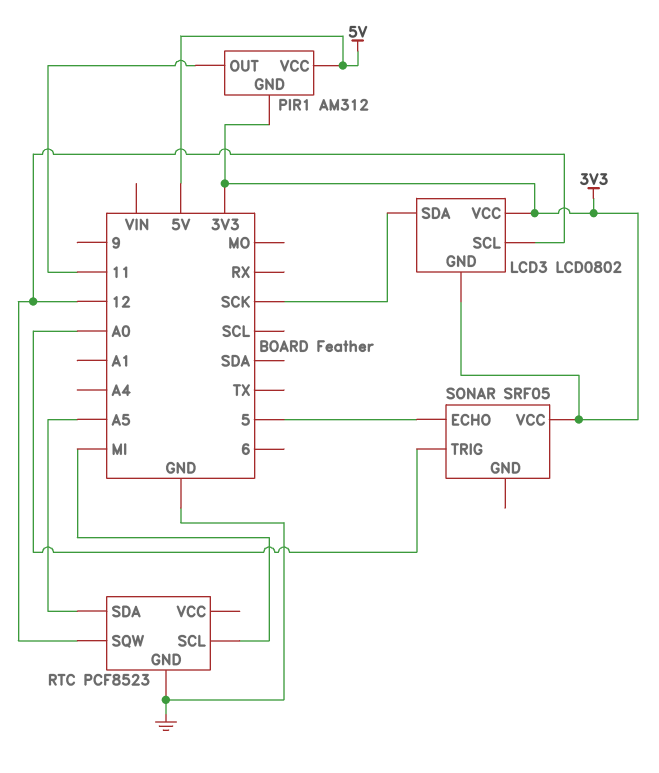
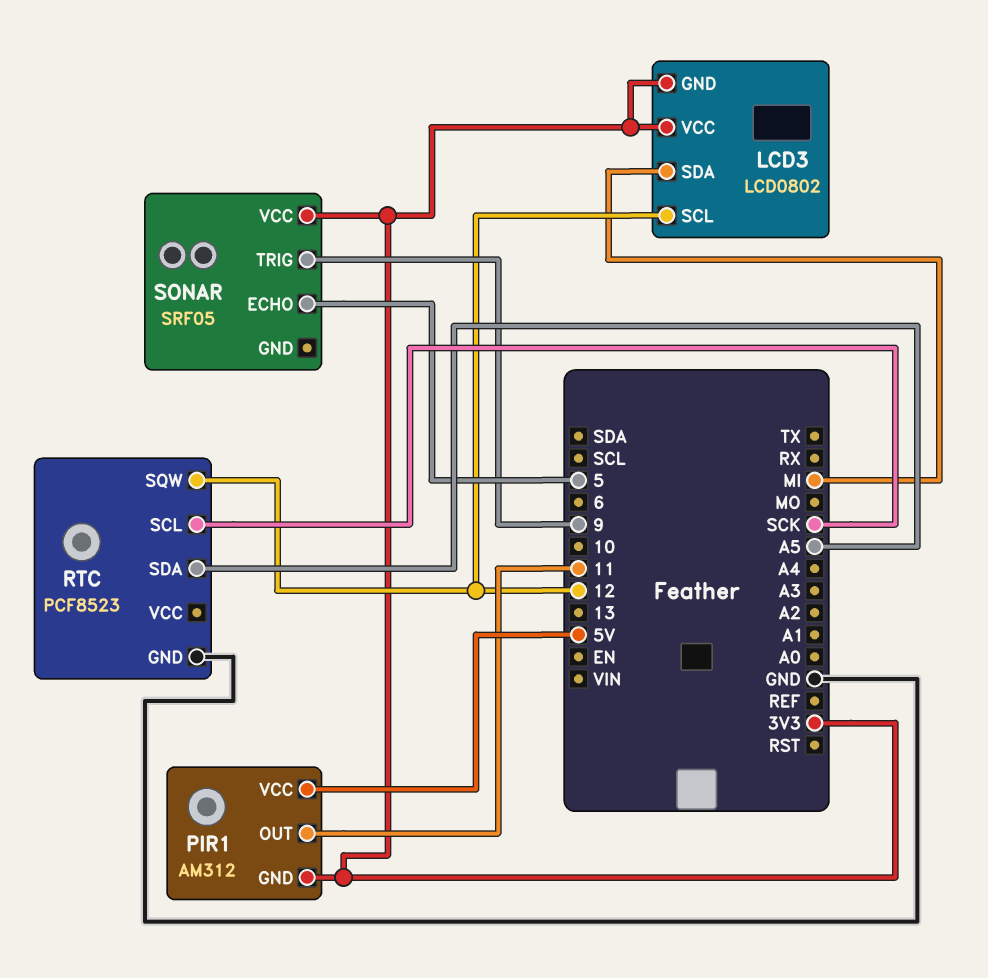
LCD3 pin SDA: SCK -> MI
RTC pin SCL: MI -> SCK
SONAR pin TRIG: A0 -> 9

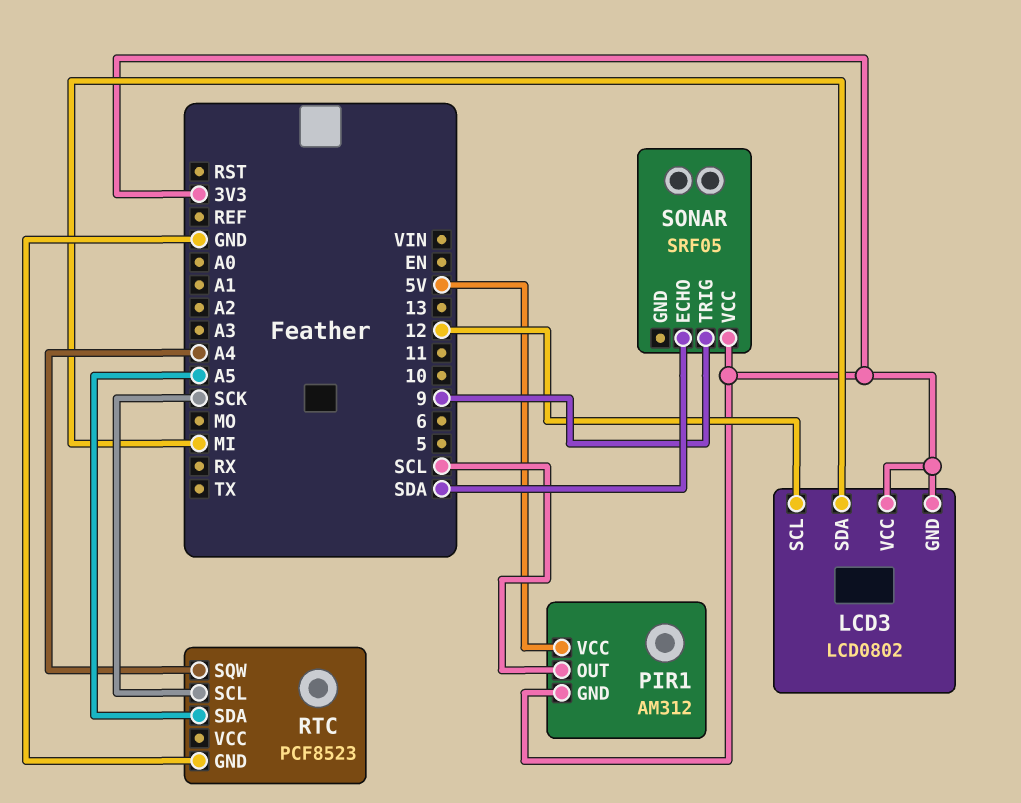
PIR1 pin OUT: 11 -> SCL
RTC pin SQW: 12 -> A4
SONAR pin ECHO: 5 -> SDA

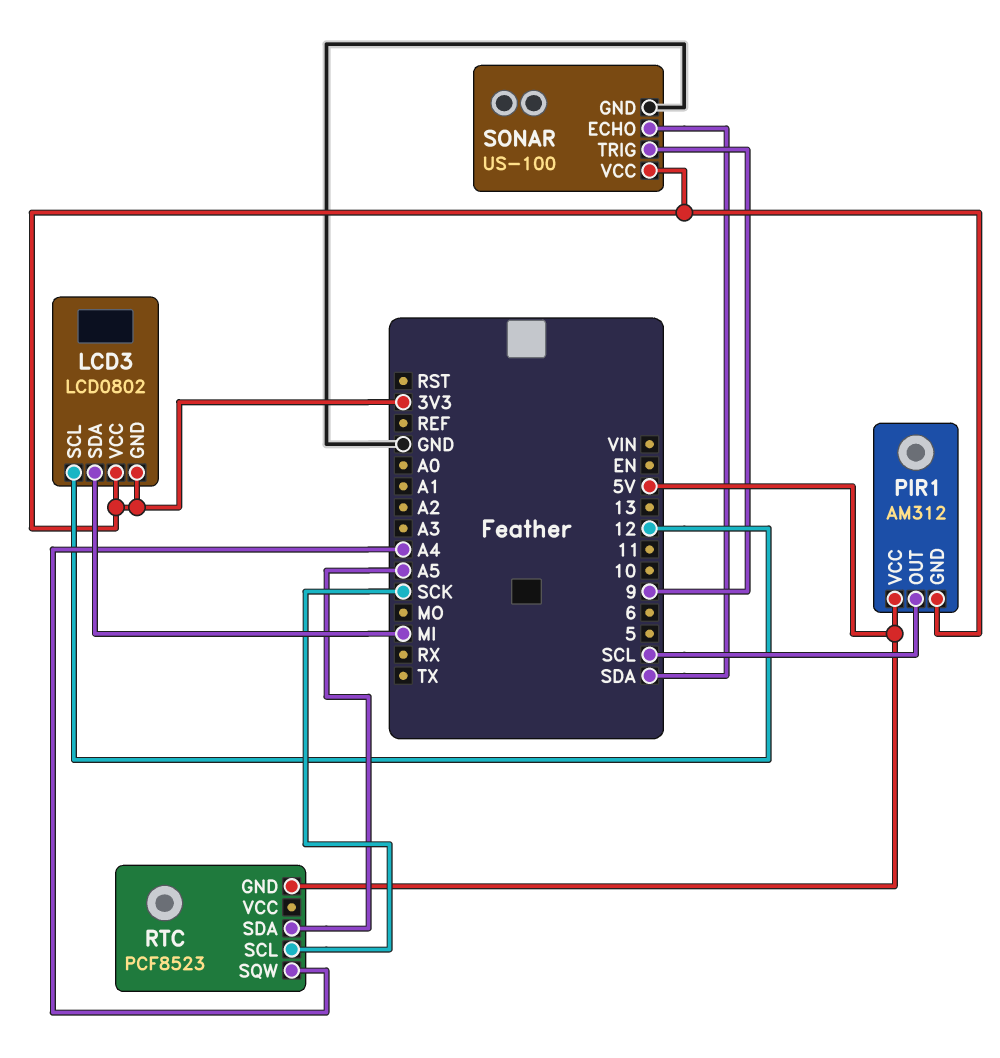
RTC pin GND: GND -> 5V
SONAR: SRF05 -> US-100
SONAR pin GND: none -> GND

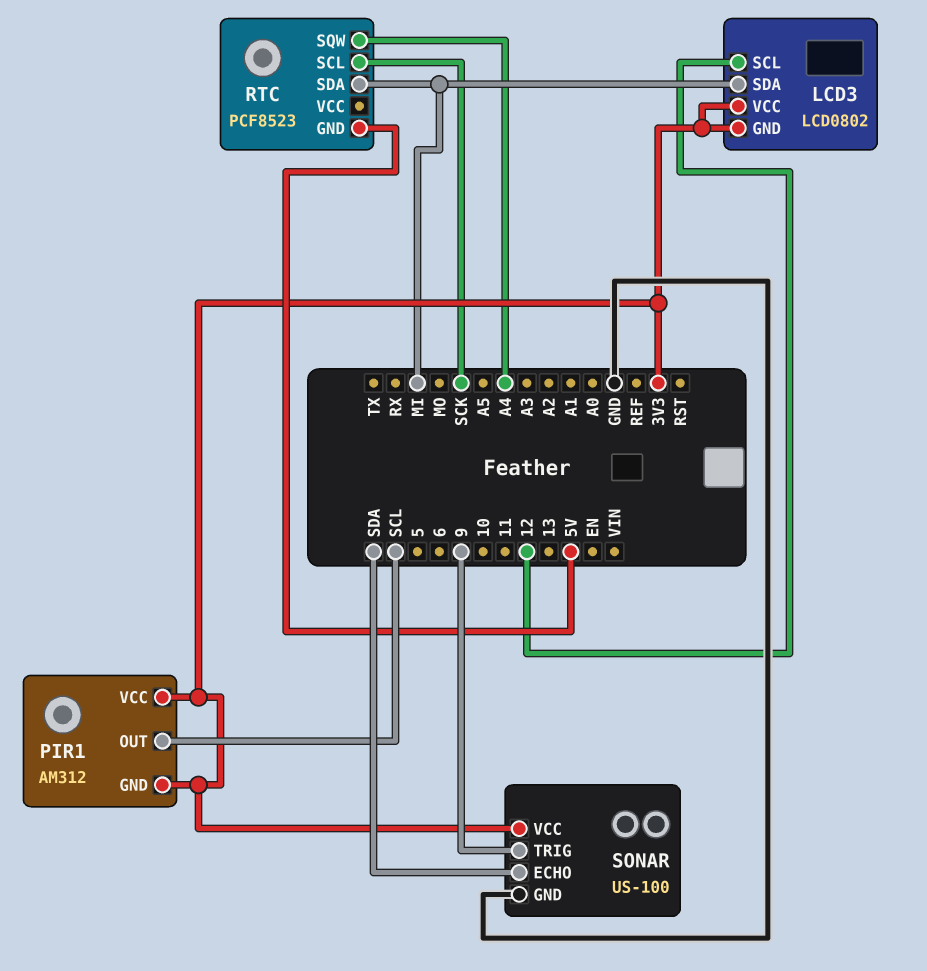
PIR1 pin VCC: 5V -> 3V3
RTC pin SDA: A5 -> MI

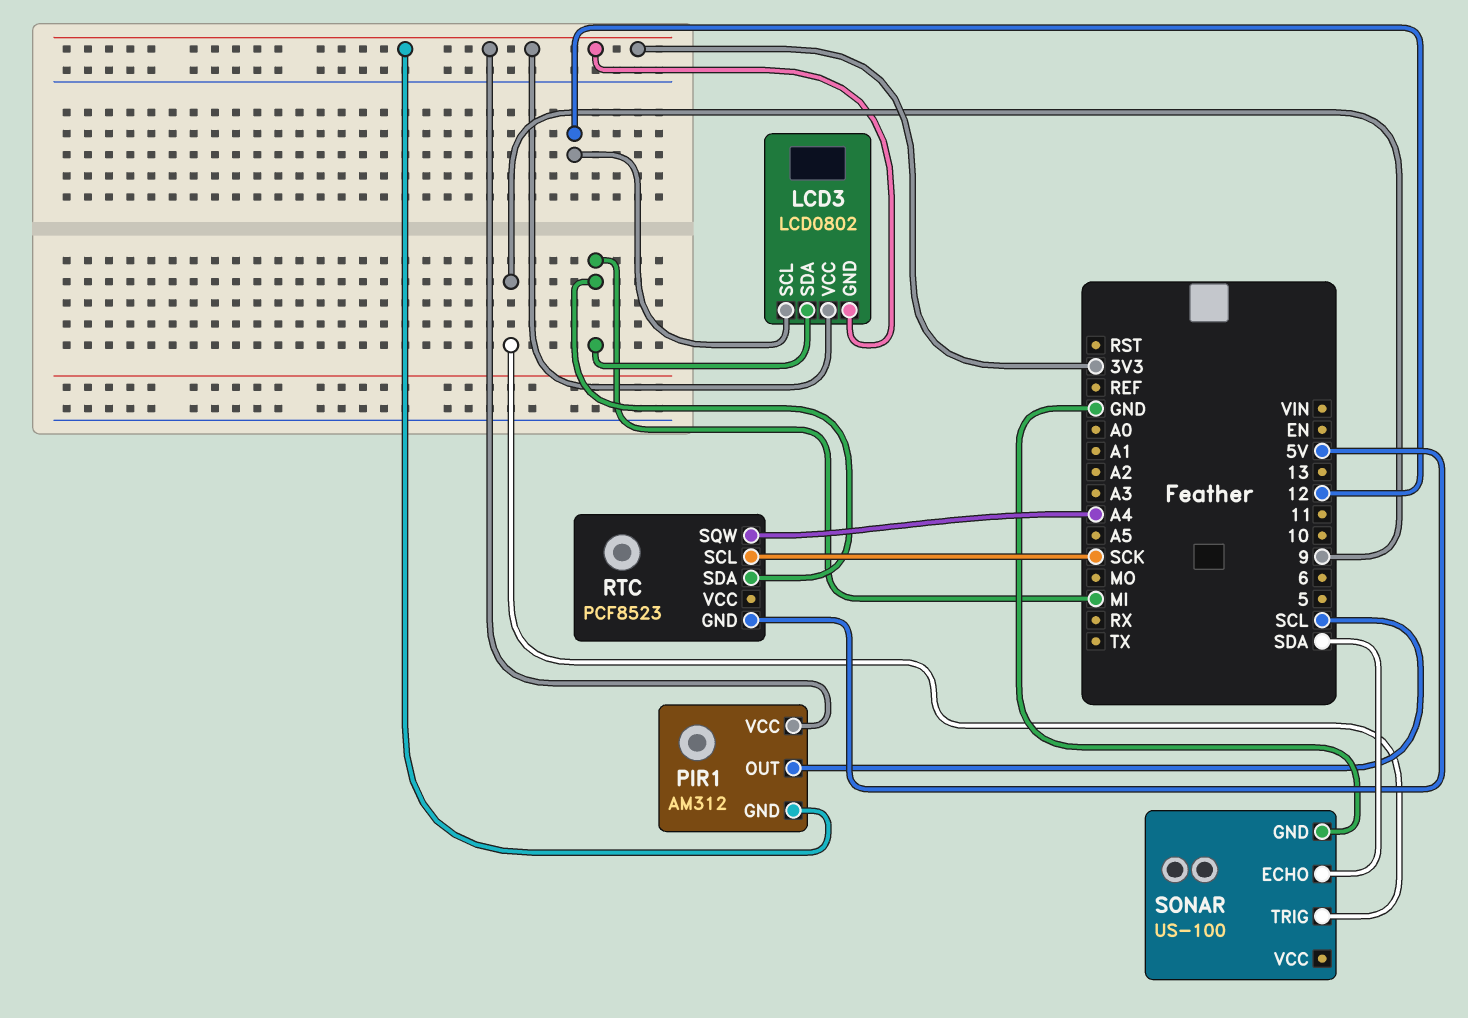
SONAR pin VCC: 3V3 -> none

